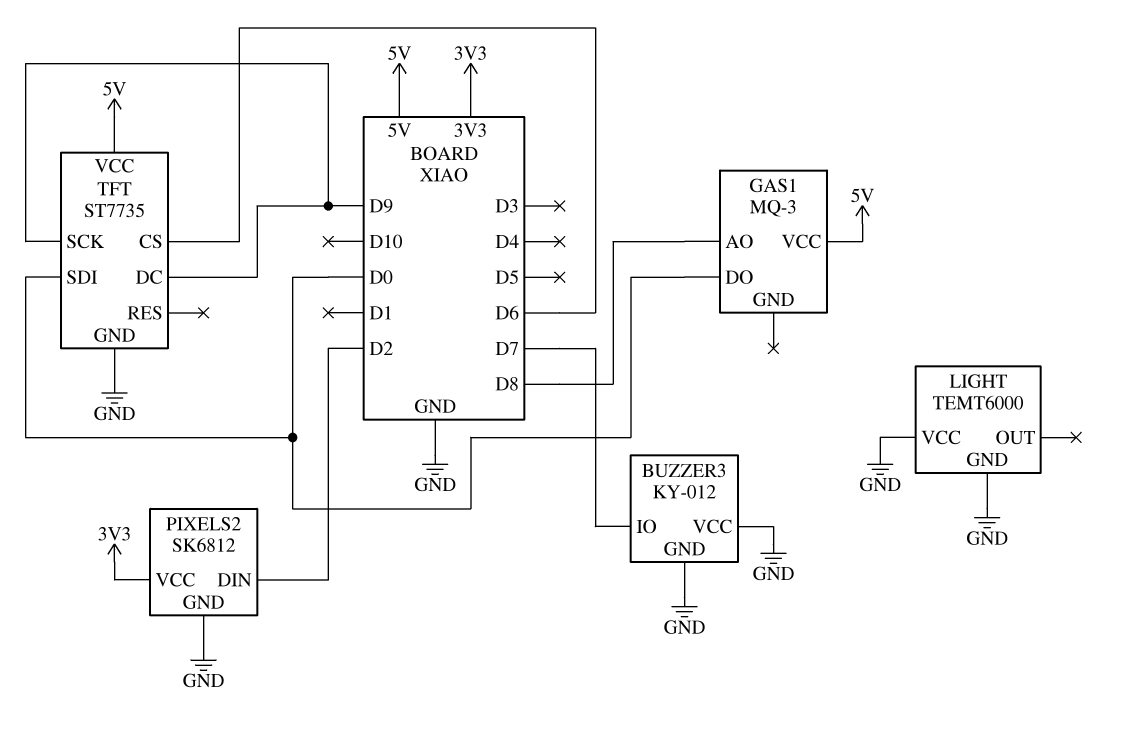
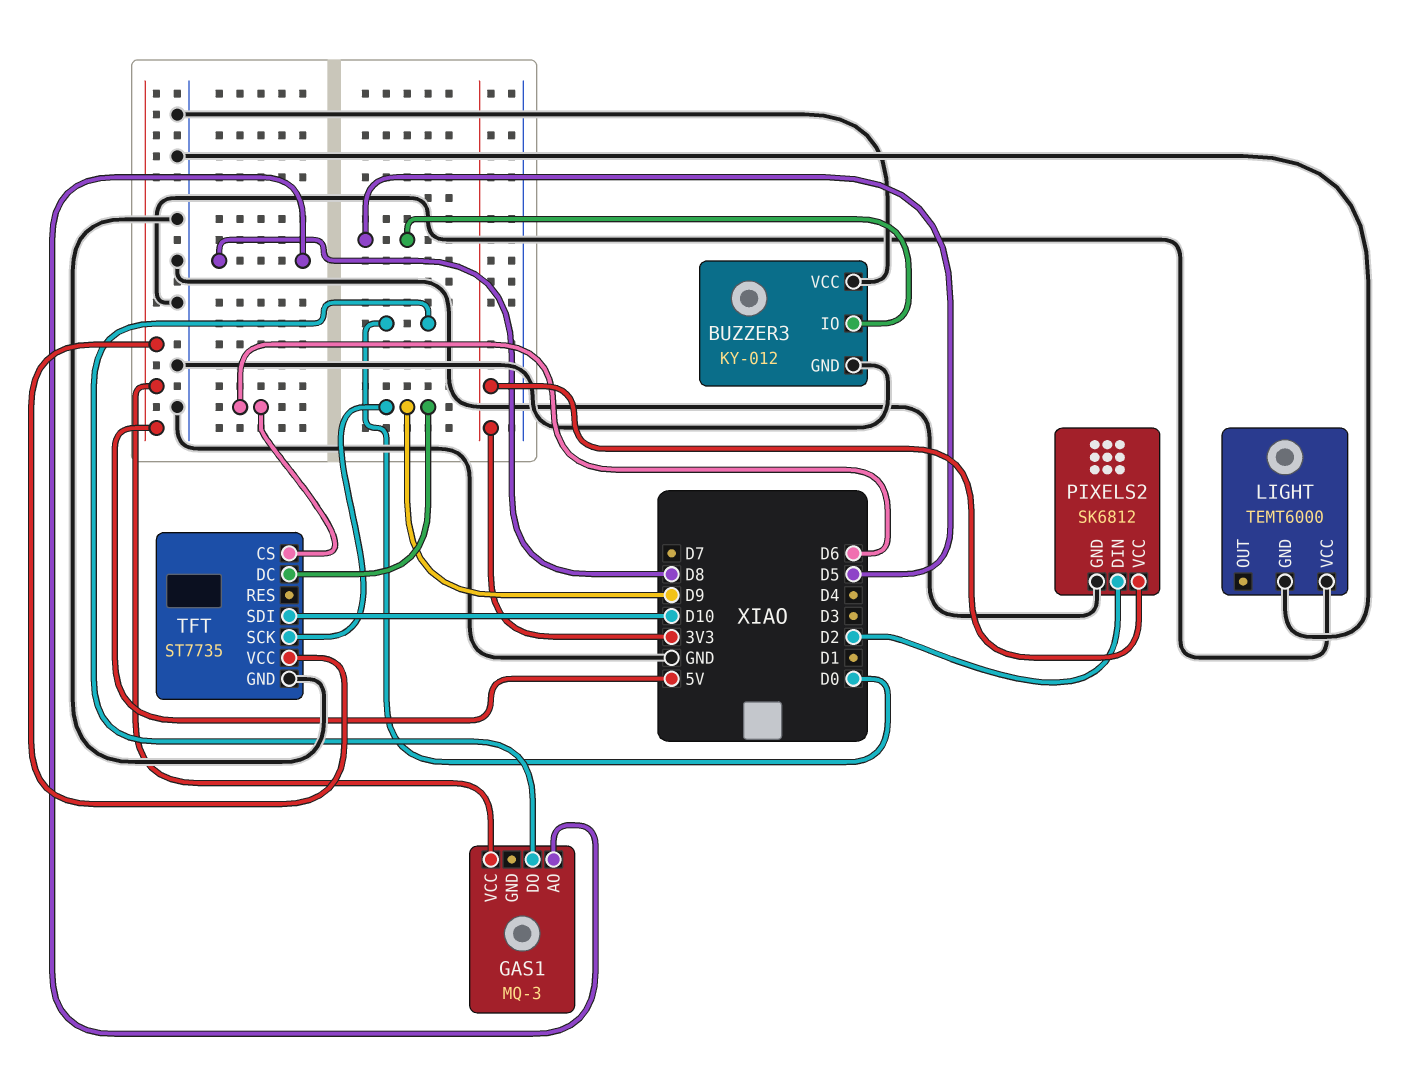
BUZZER3 pin IO: D7 -> D5
TFT pin SDI: D0 -> D10

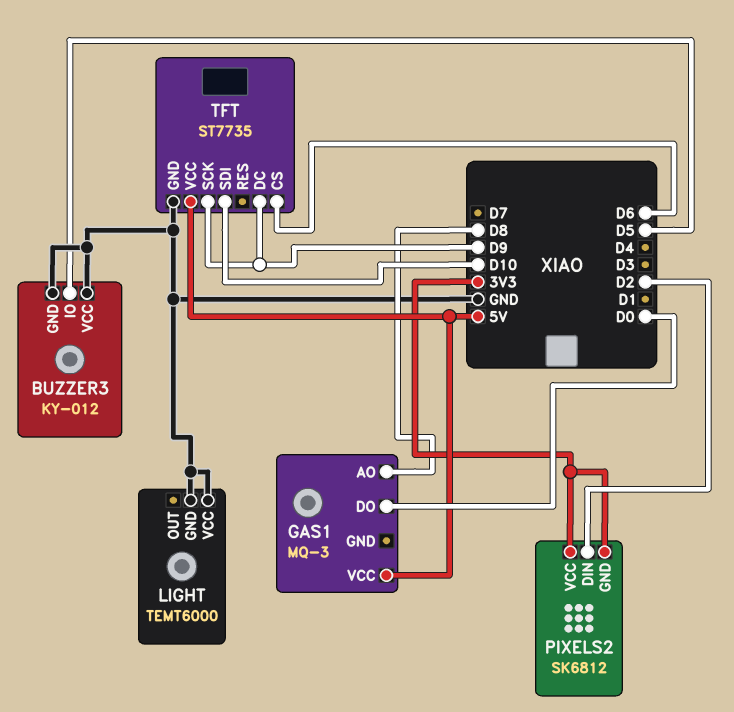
PIXELS2 pin GND: GND -> 3V3

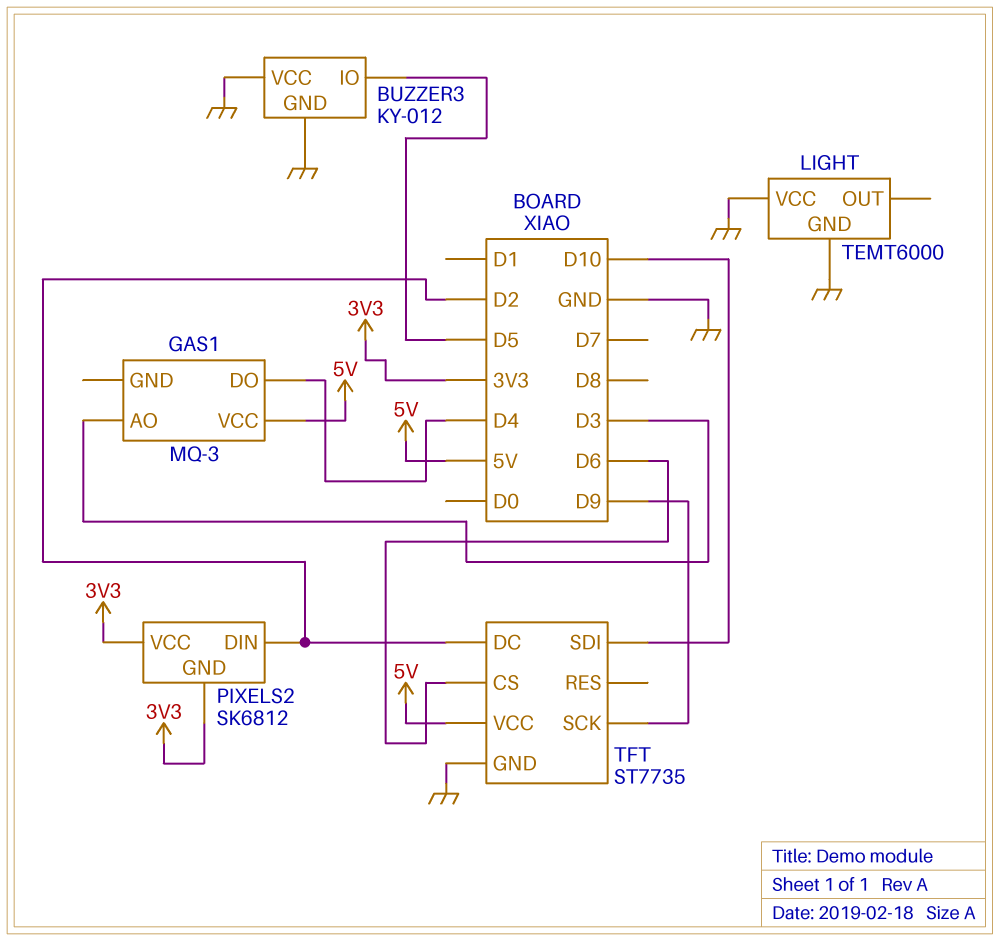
GAS1 pin AO: D8 -> D3
GAS1 pin DO: D0 -> D4
TFT pin DC: D9 -> D2

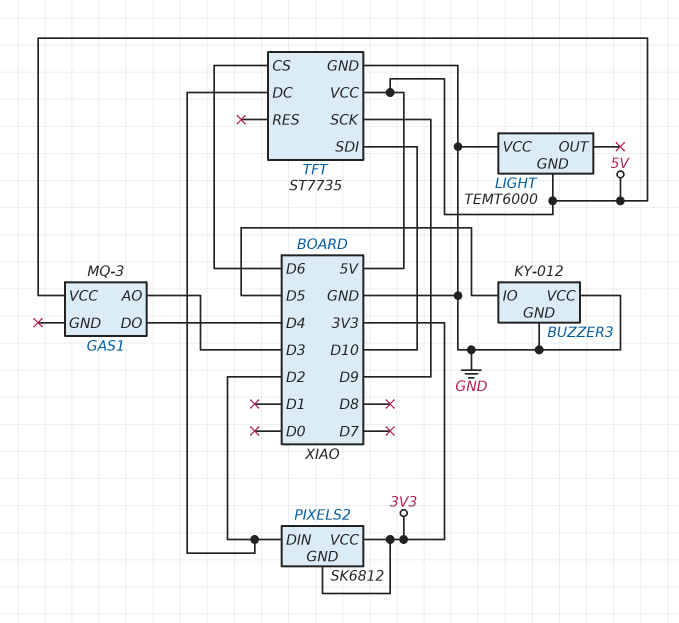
LIGHT pin GND: GND -> 5V

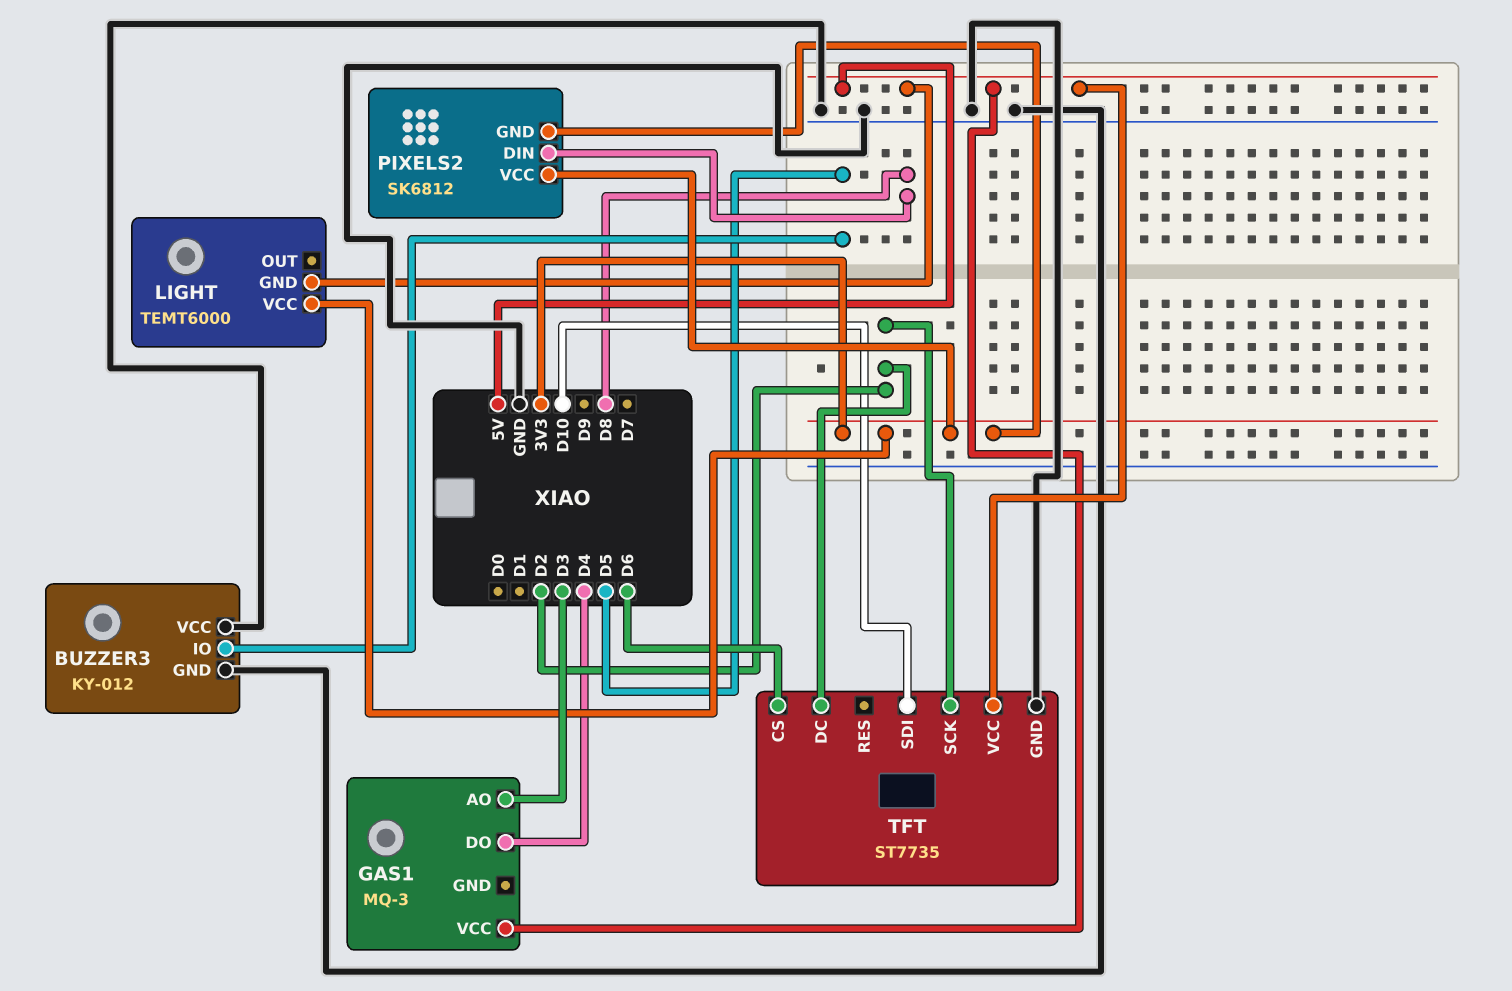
LIGHT pin VCC: GND -> 3V3
PIXELS2 pin DIN: D2 -> D8
TFT pin SCK: D9 -> D2

